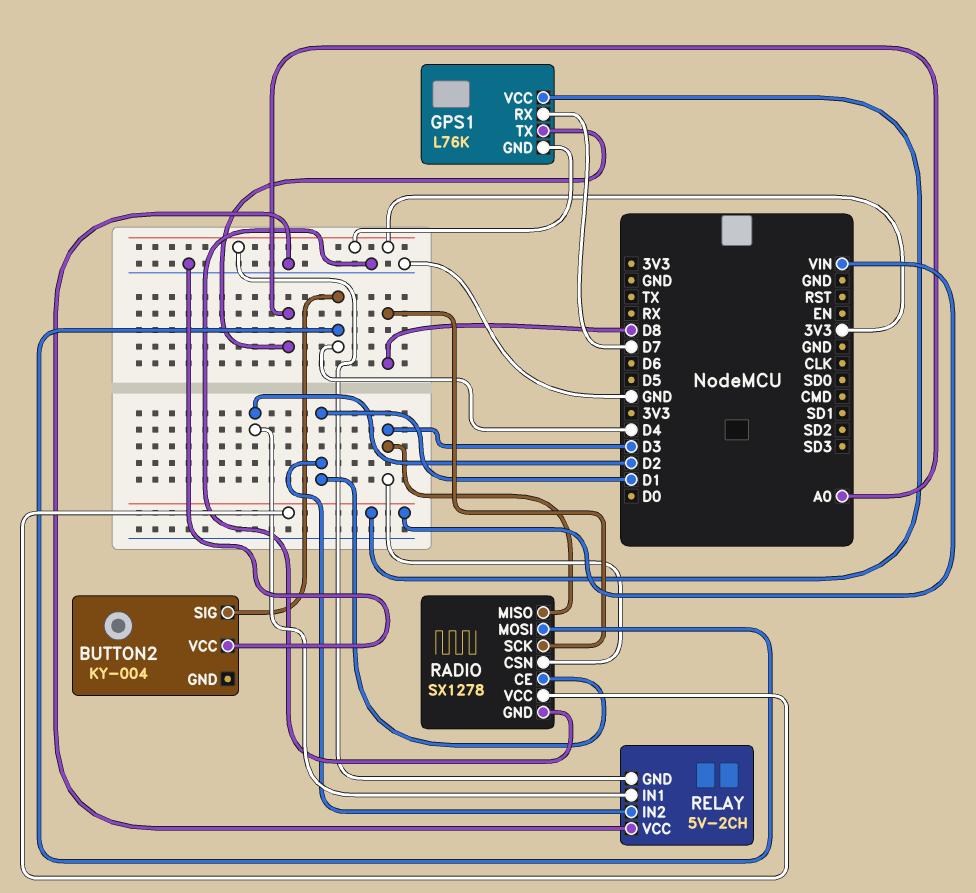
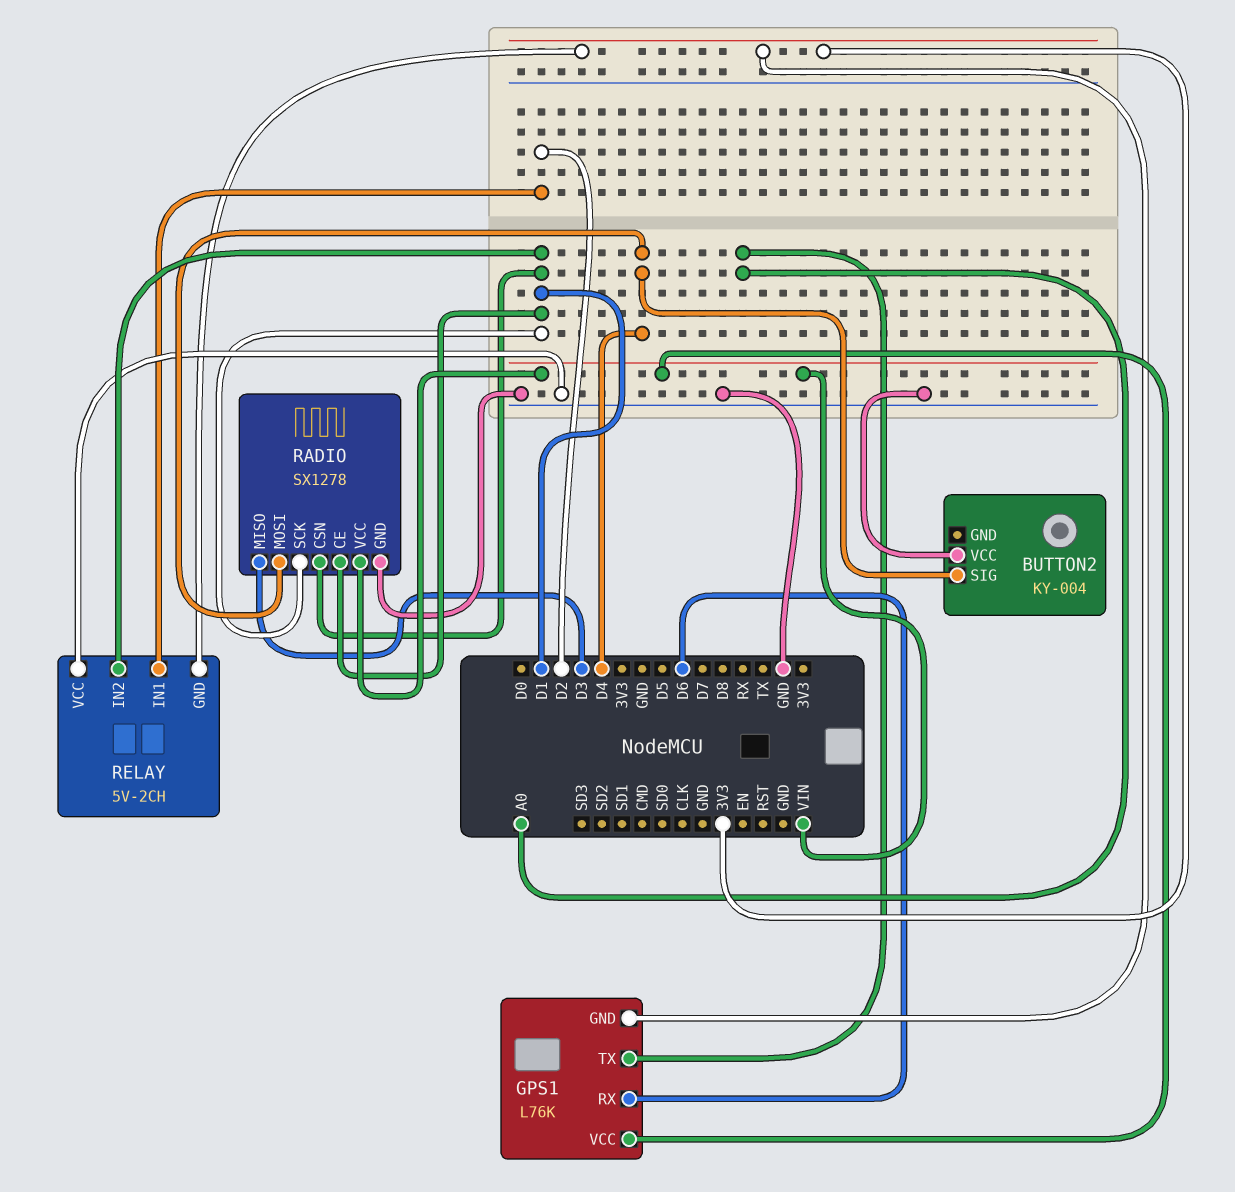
GPS1 pin RX: D7 -> D6
RADIO pin CSN: D3 -> D1
RADIO pin SCK: D8 -> D1

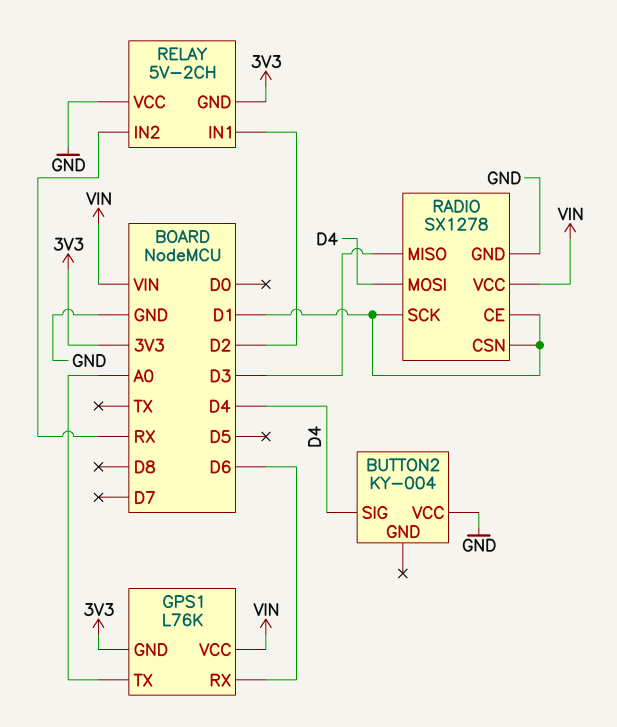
RELAY pin IN2: D1 -> RX

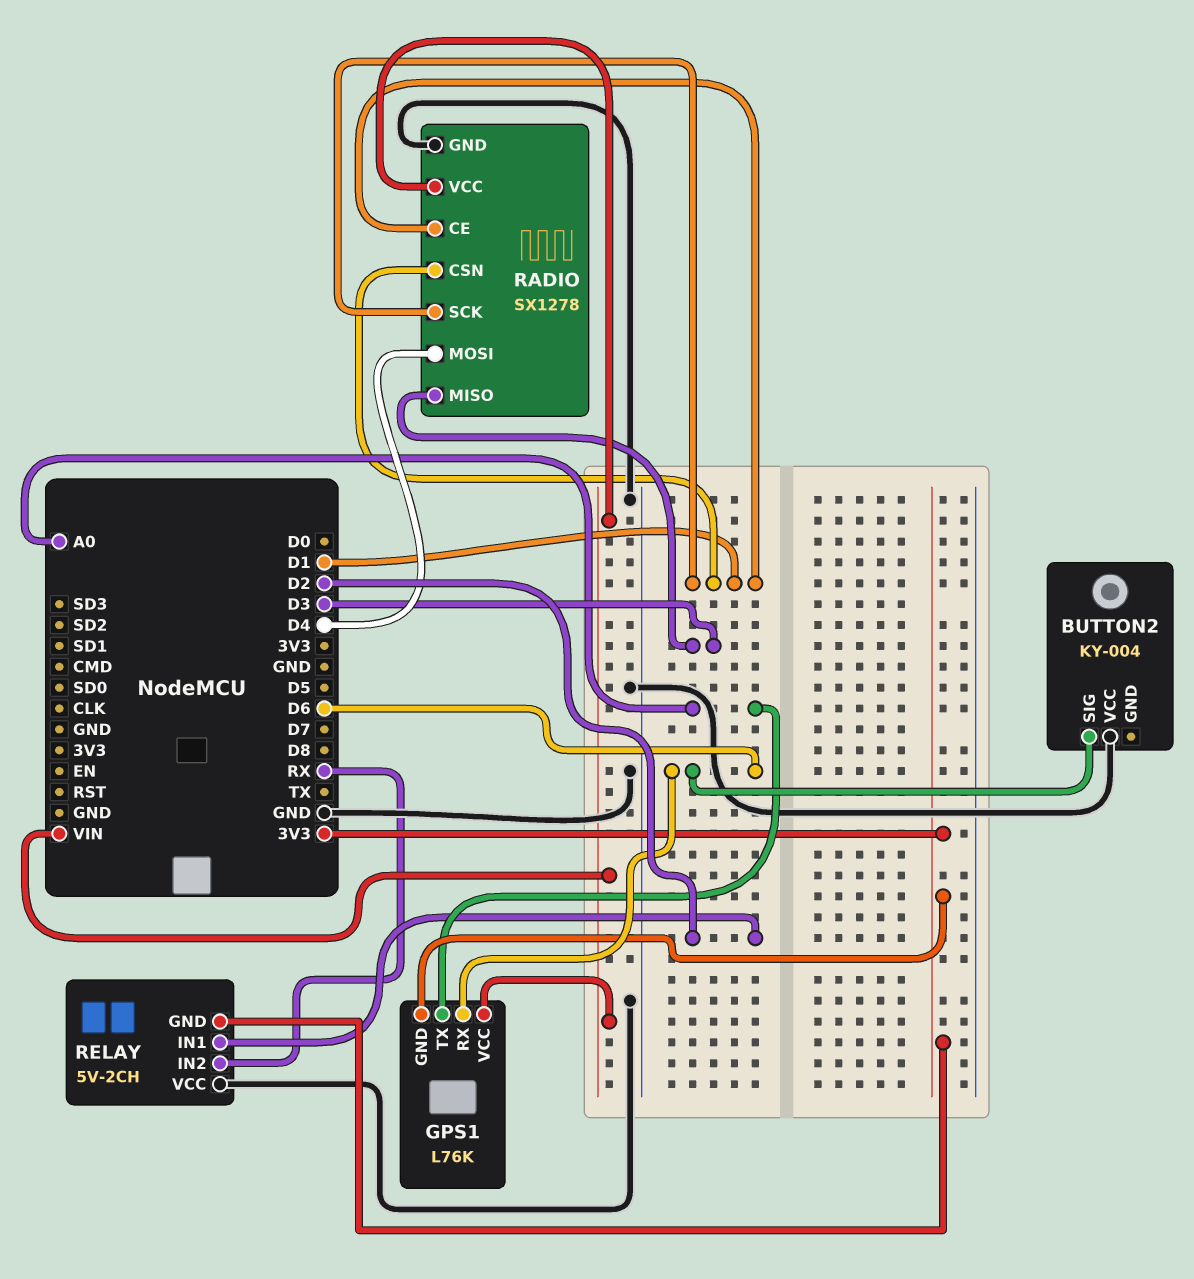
BUTTON2 pin SIG: D4 -> D6

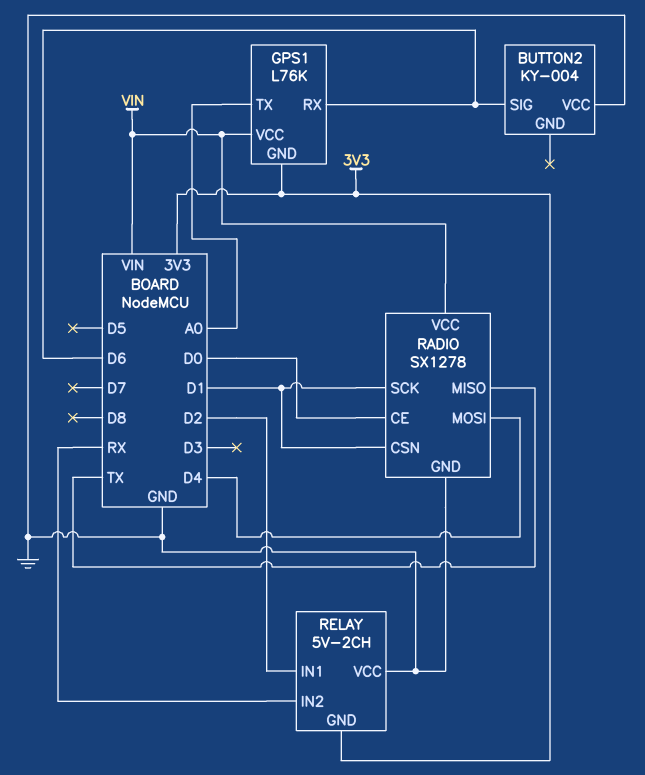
RADIO pin CE: D1 -> D0
RADIO pin MISO: D3 -> TX

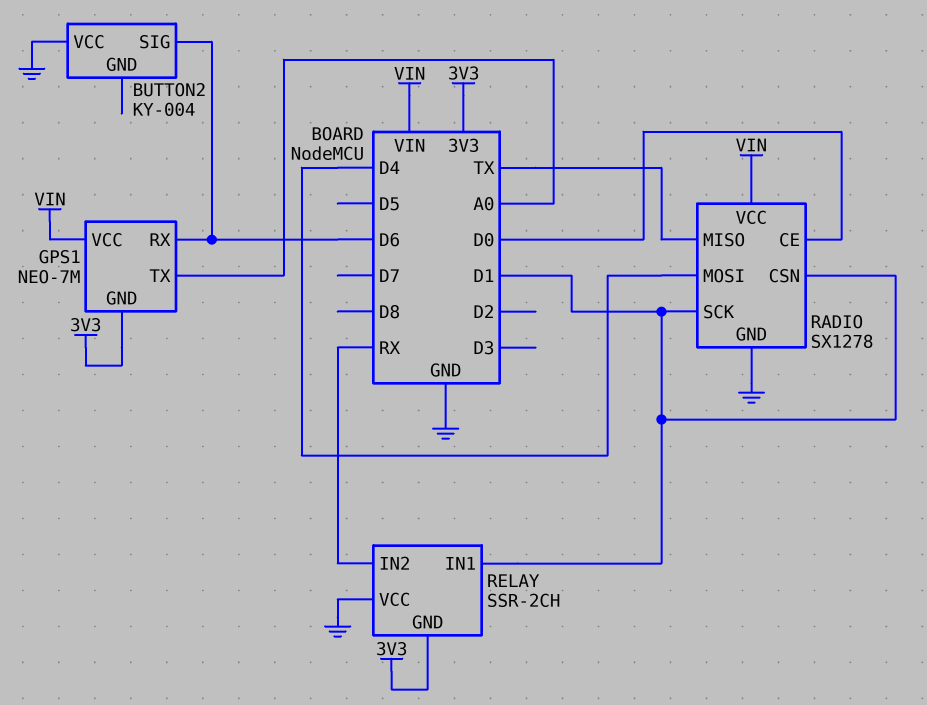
GPS1: L76K -> NEO-7M
RELAY: 5V-2CH -> SSR-2CH
RELAY pin IN1: D2 -> D1

